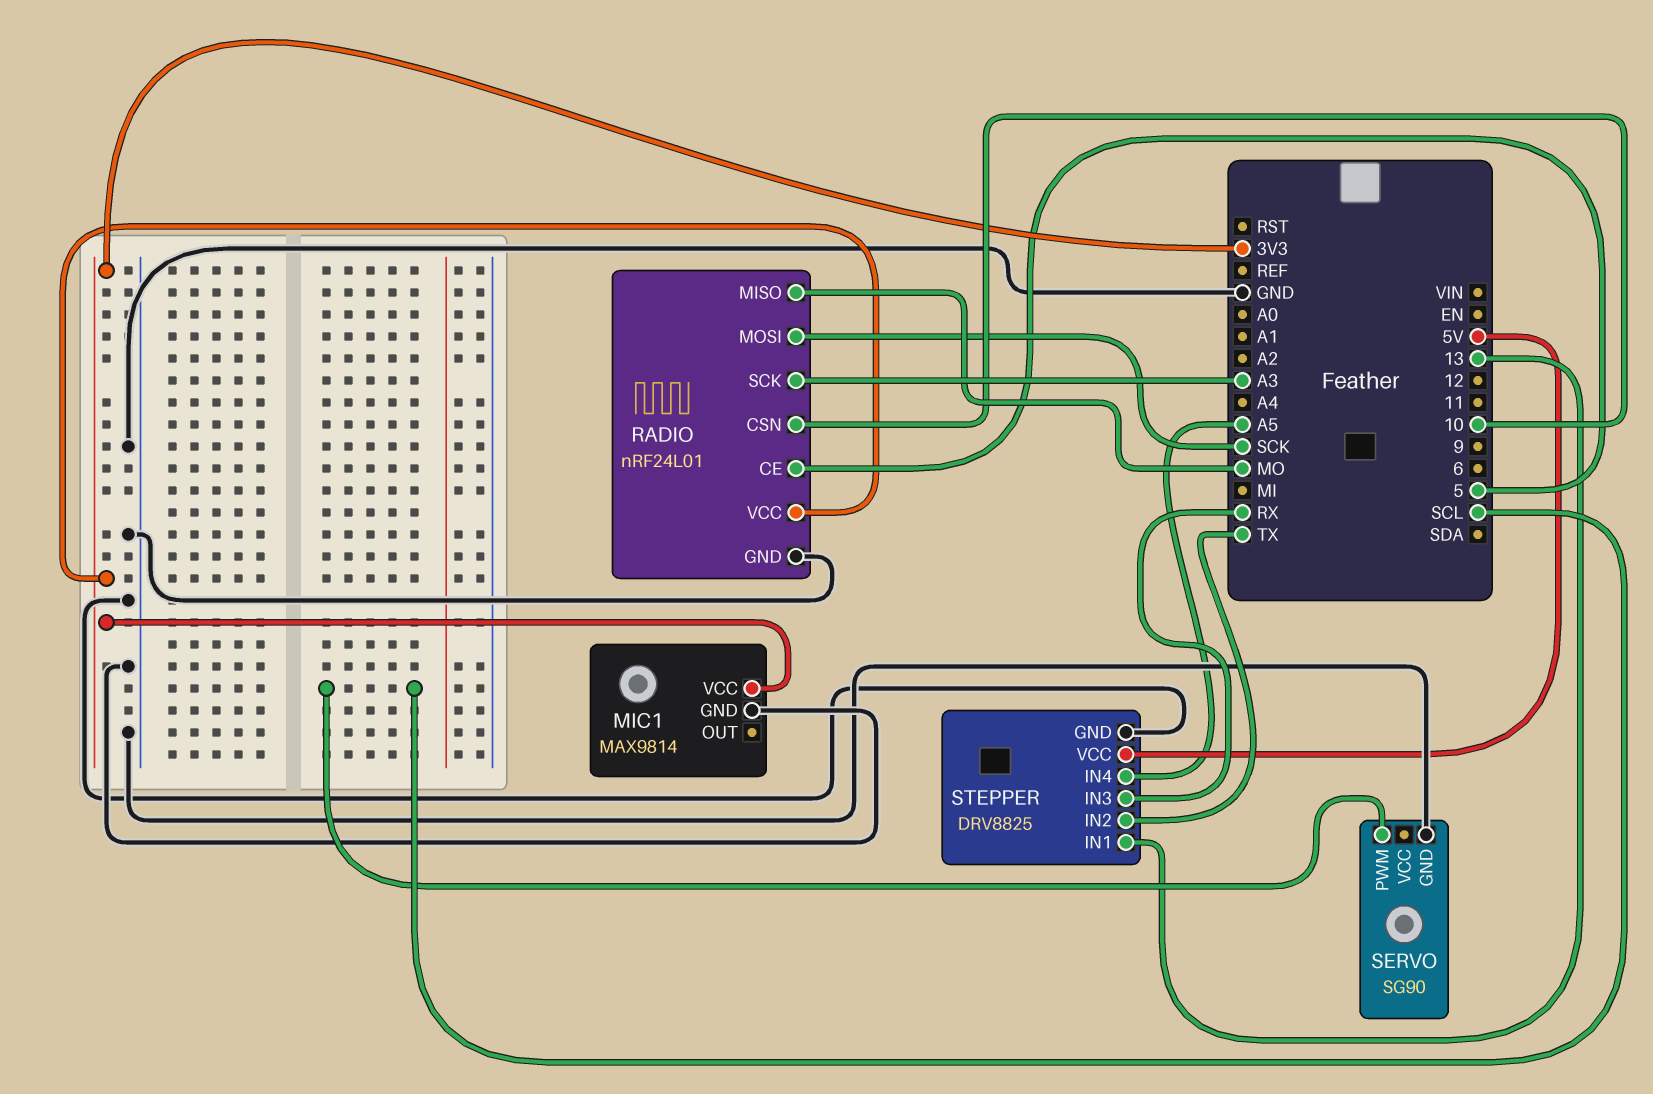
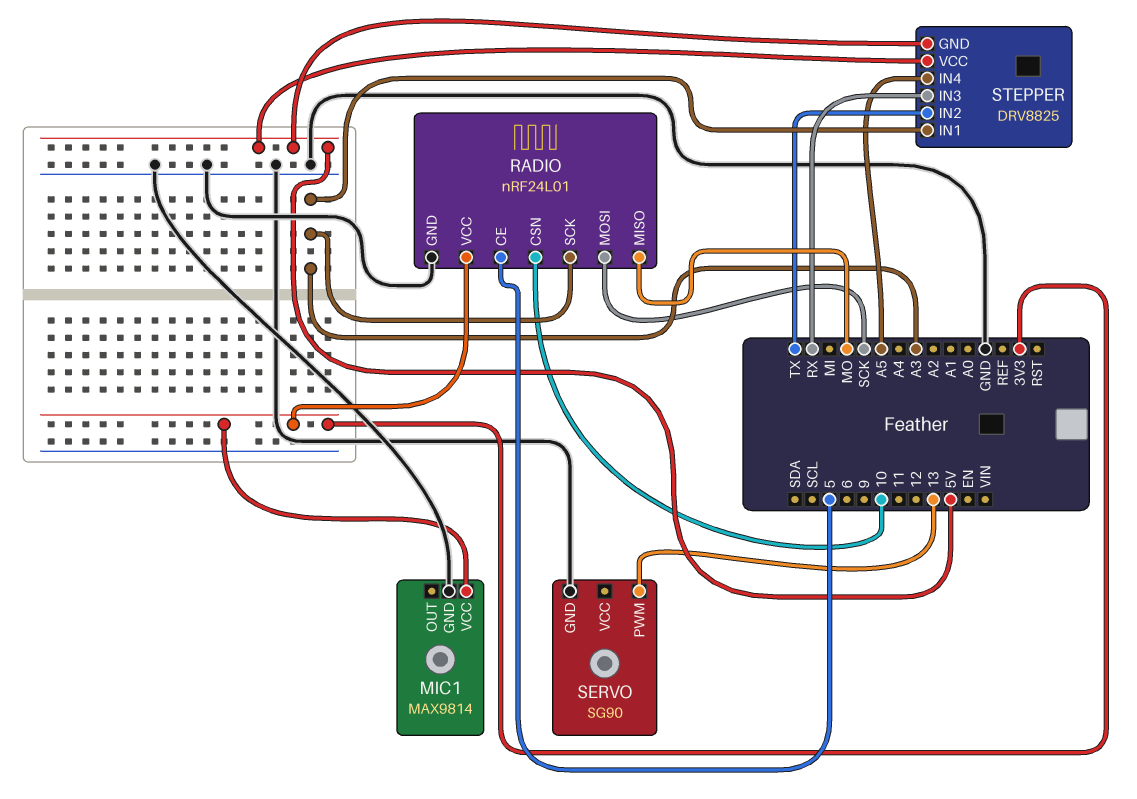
SERVO pin PWM: SCL -> 13
STEPPER pin GND: GND -> 5V
STEPPER pin IN1: 13 -> A3

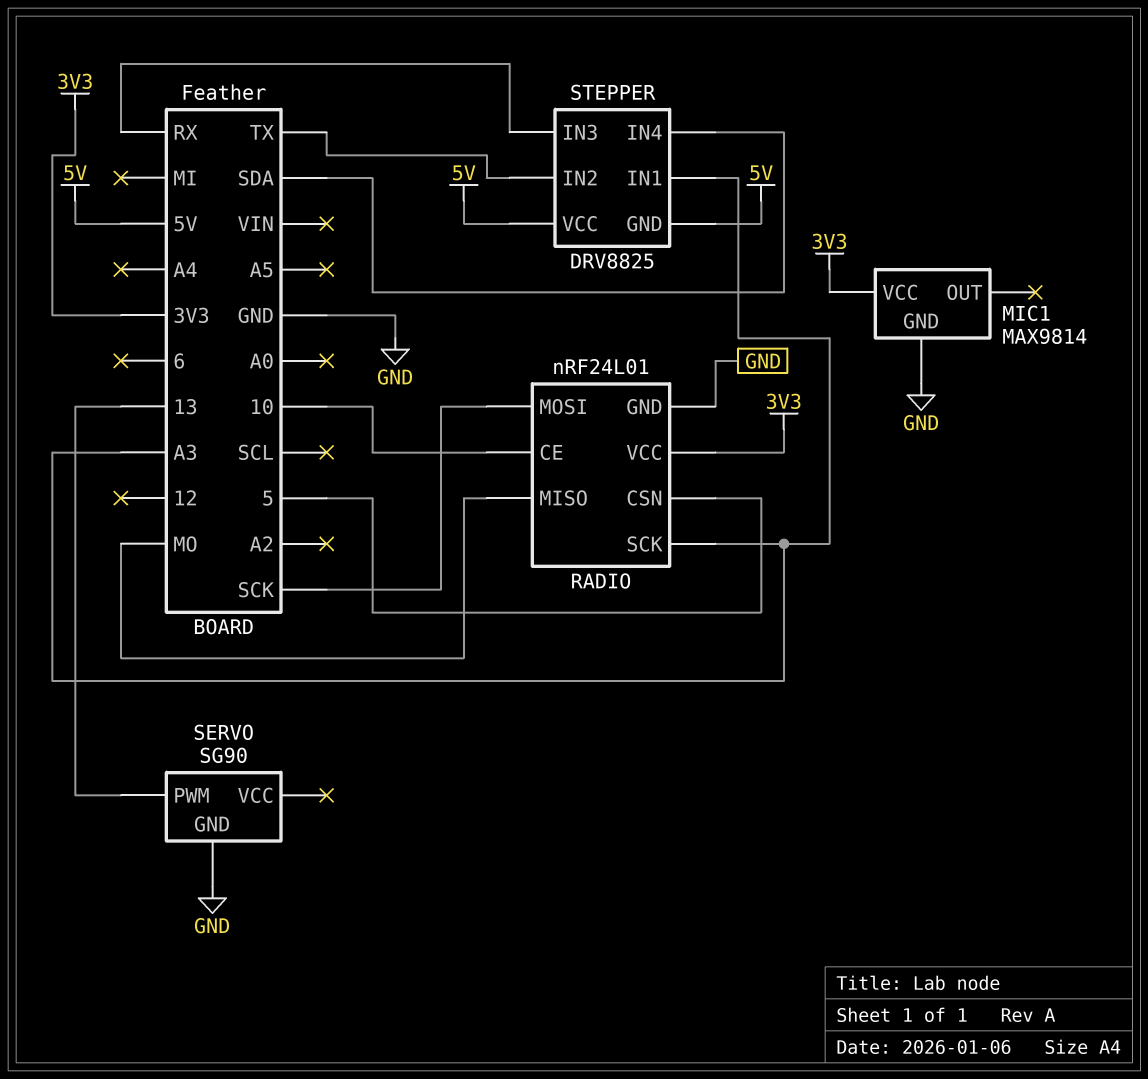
RADIO pin CE: 5 -> 10
RADIO pin CSN: 10 -> 5
STEPPER pin IN4: A5 -> SDA

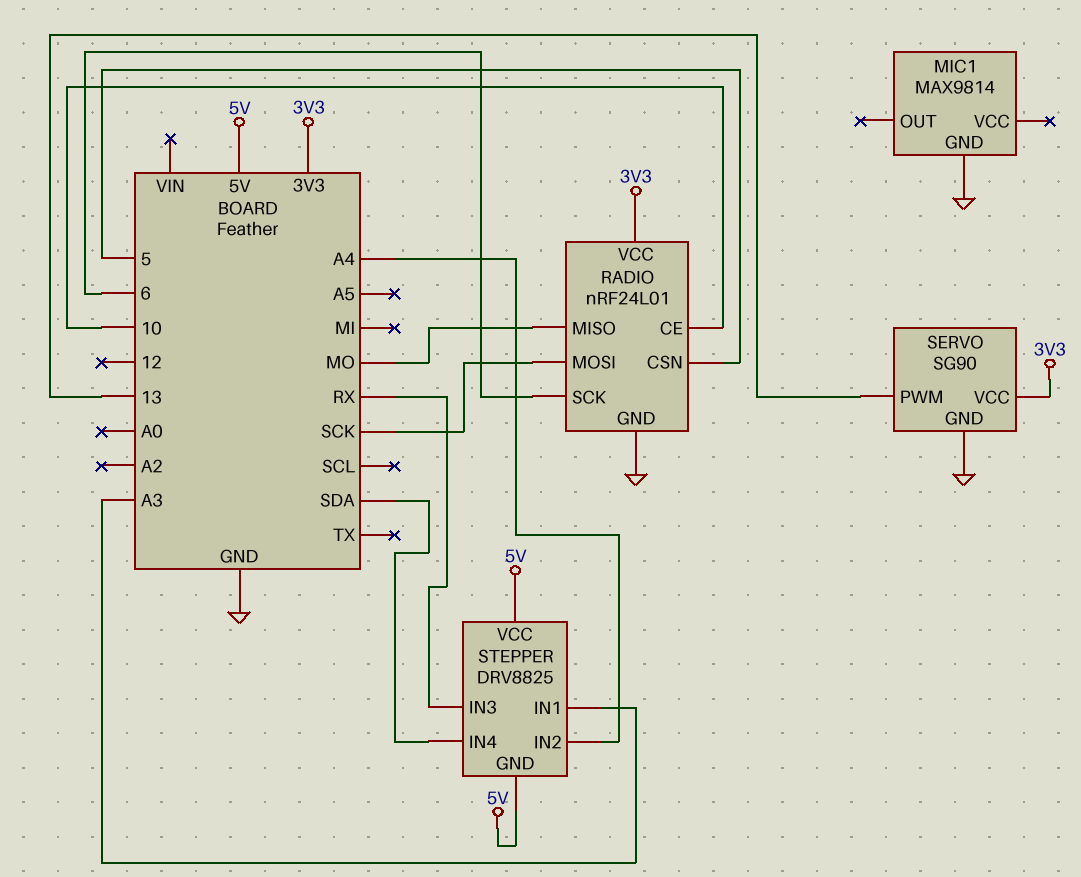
MIC1 pin VCC: 3V3 -> none
RADIO pin SCK: A3 -> 6
SERVO pin VCC: none -> 3V3
STEPPER pin IN2: TX -> A4

